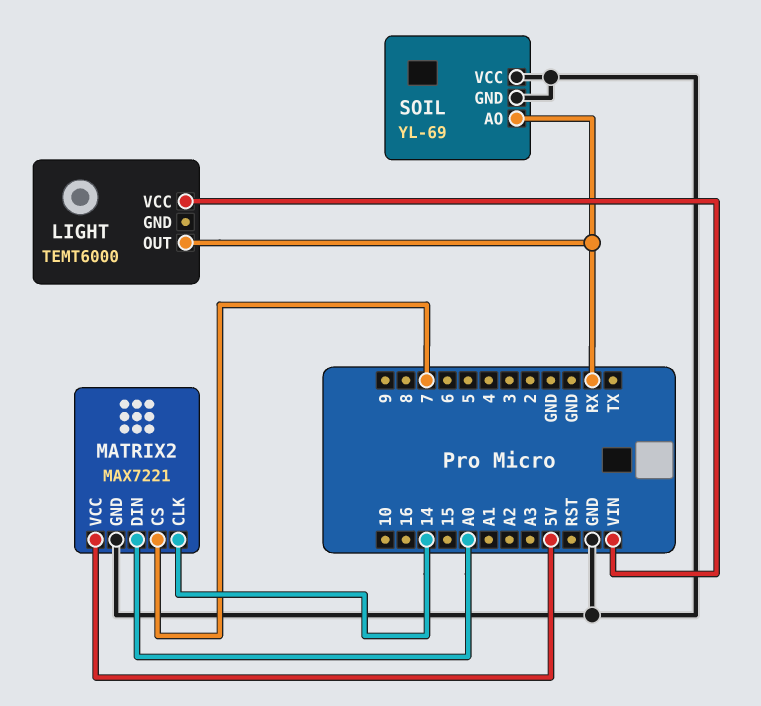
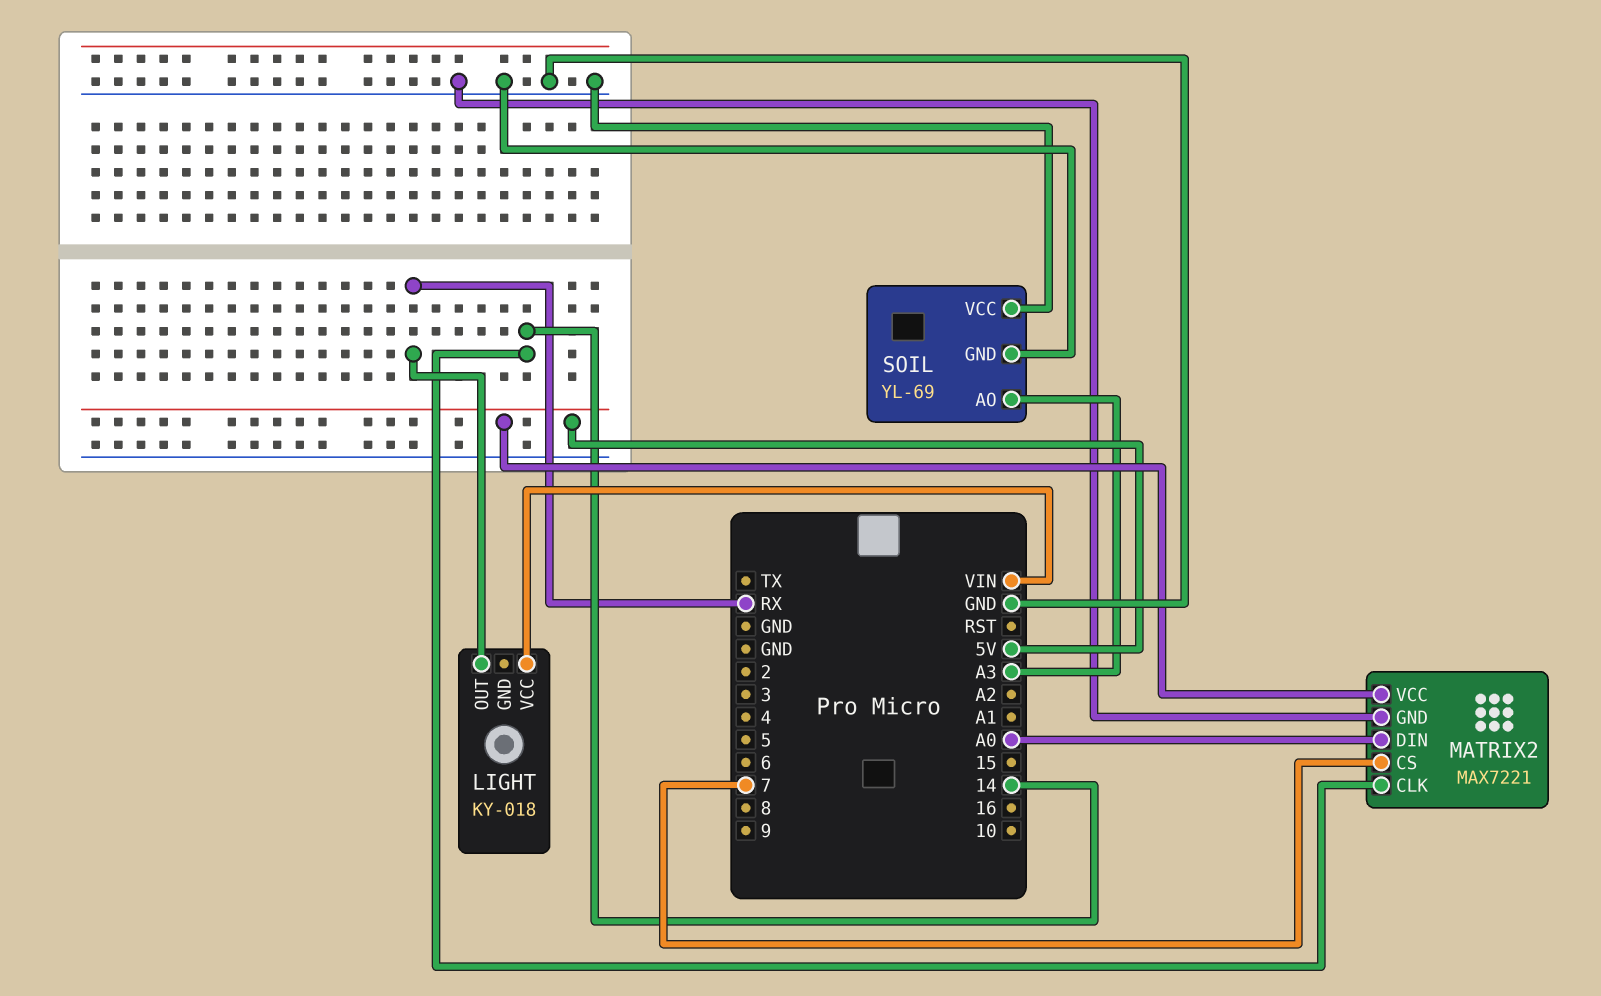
LIGHT: TEMT6000 -> KY-018
SOIL pin AO: RX -> A3

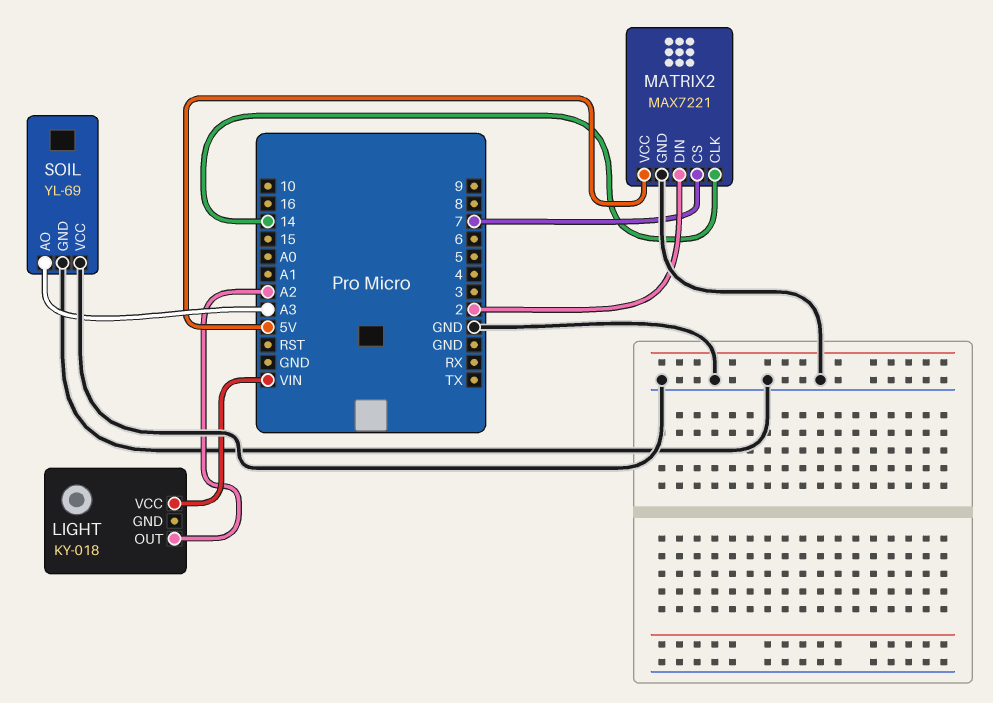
LIGHT pin OUT: RX -> A2
MATRIX2 pin DIN: A0 -> 2

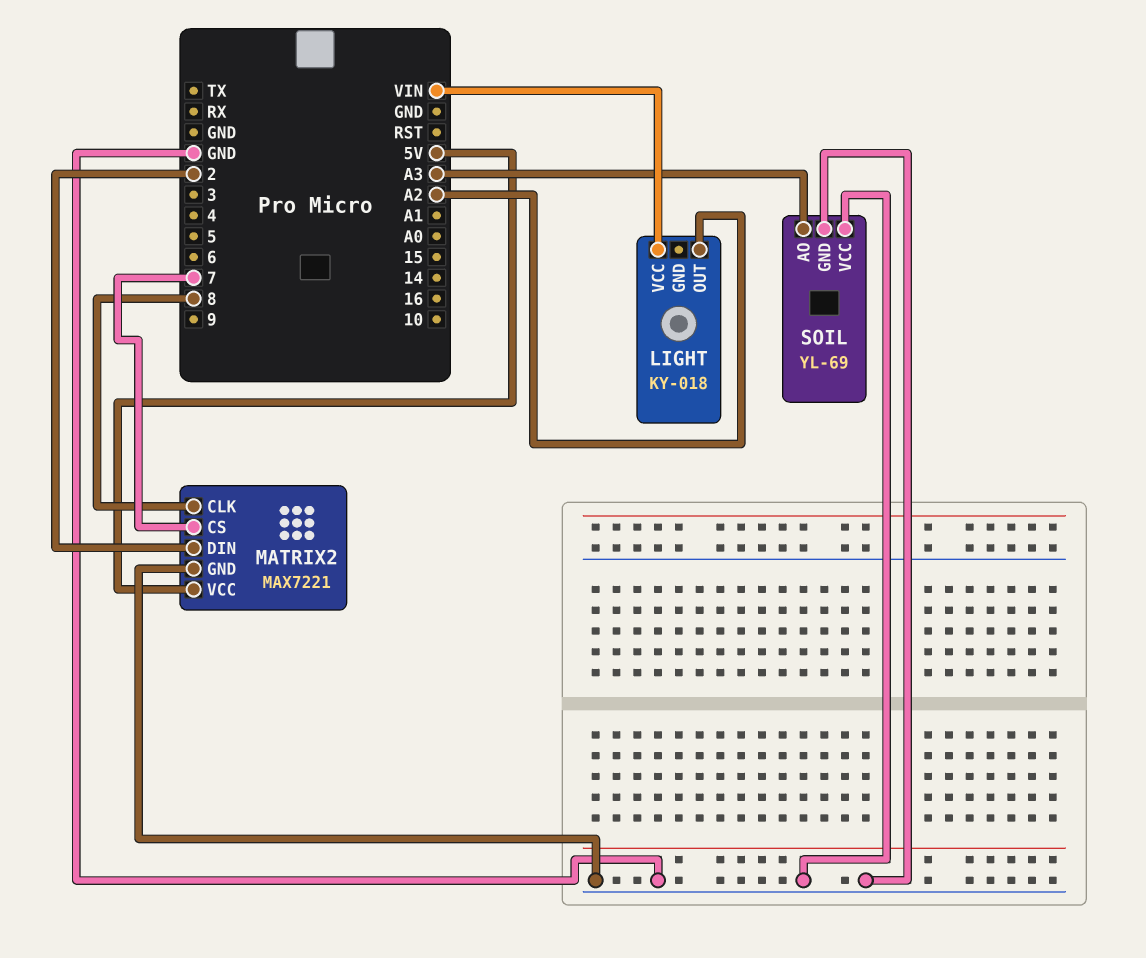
MATRIX2 pin CLK: 14 -> 8

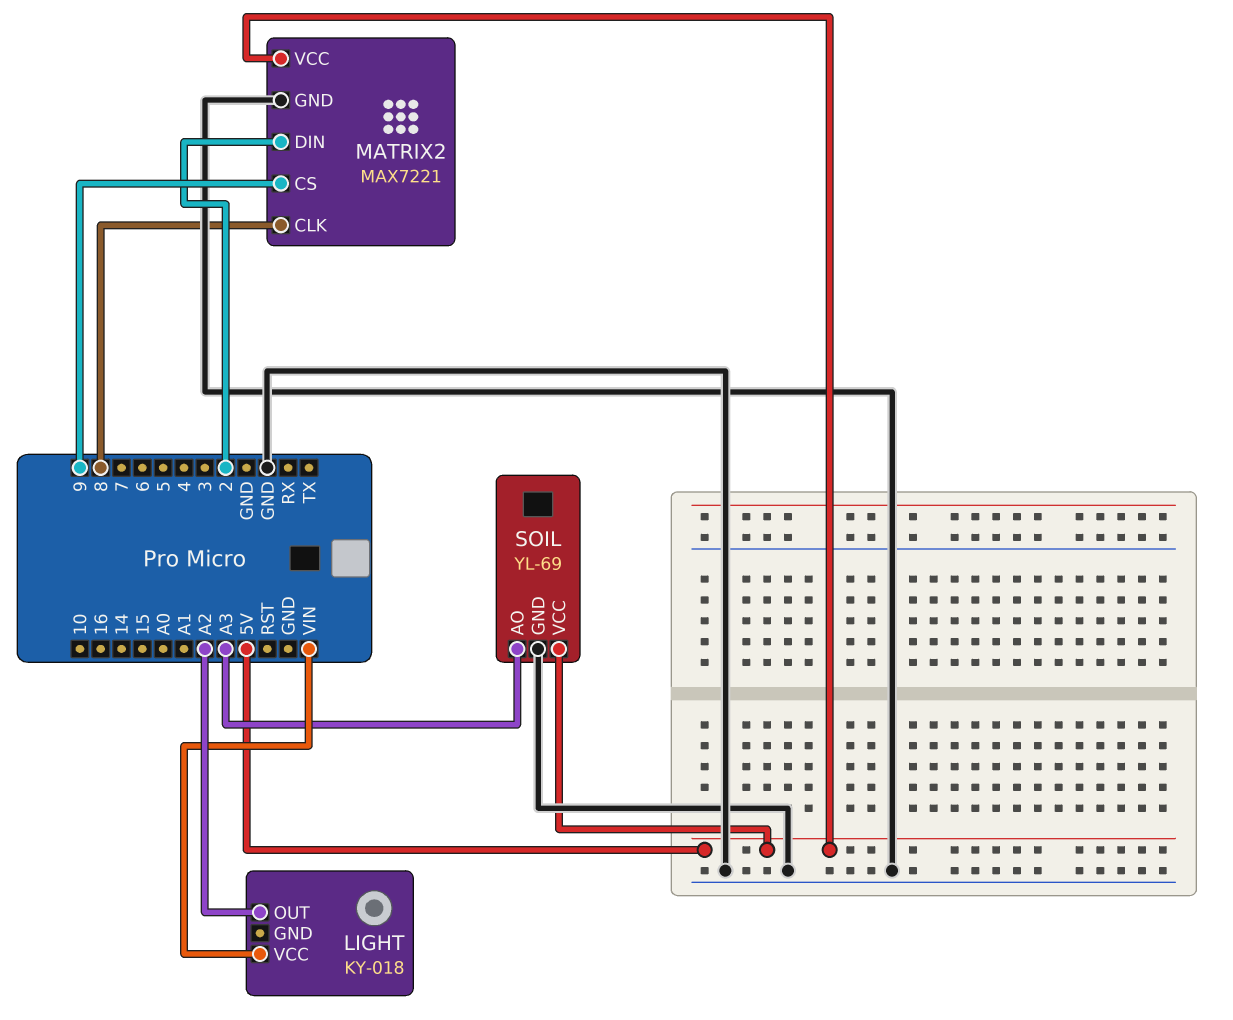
MATRIX2 pin CS: 7 -> 9
SOIL pin VCC: GND -> 5V

